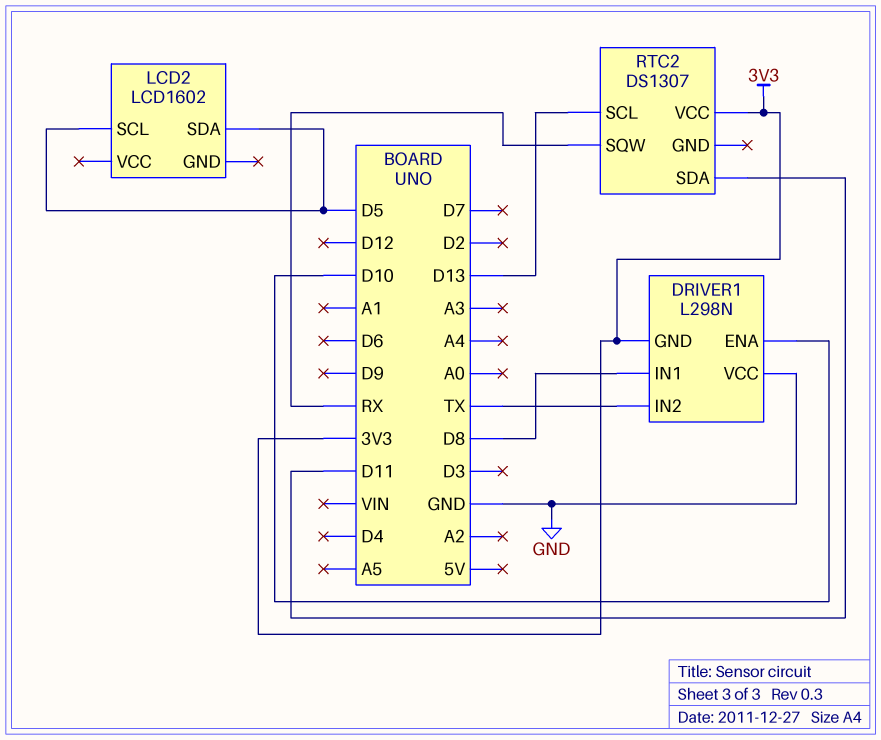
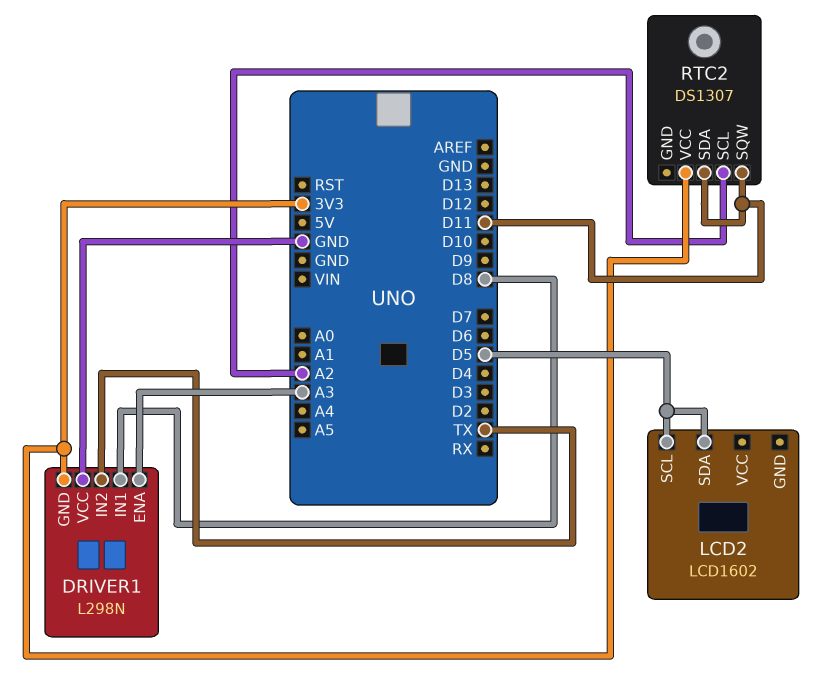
DRIVER1 pin ENA: D10 -> A3
RTC2 pin SCL: D13 -> A2
RTC2 pin SQW: RX -> D11

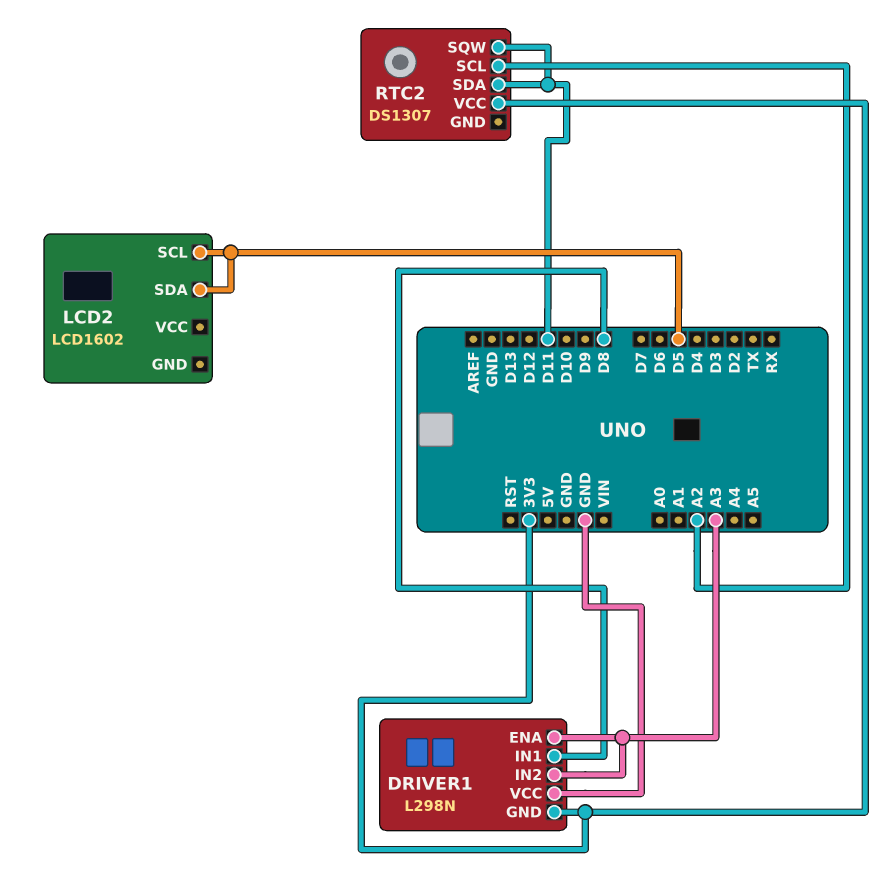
DRIVER1 pin IN2: TX -> A3

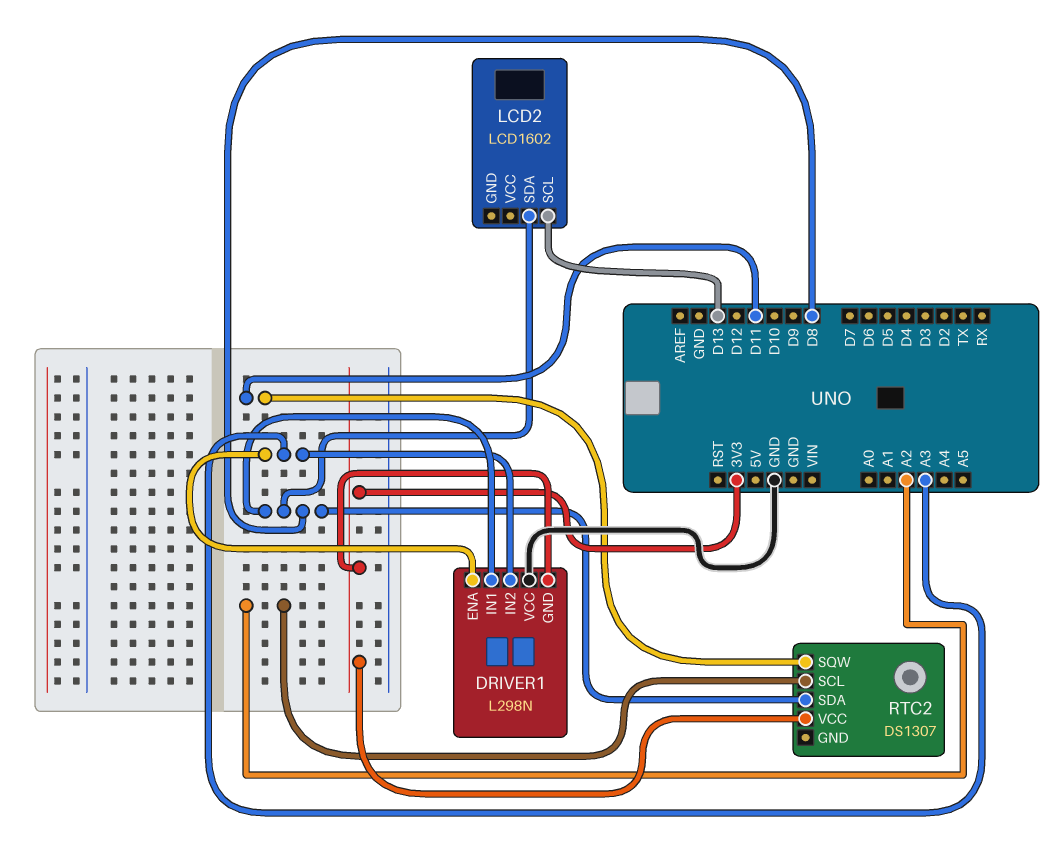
LCD2 pin SCL: D5 -> D13
LCD2 pin SDA: D5 -> D8
RTC2 pin SDA: D11 -> D8

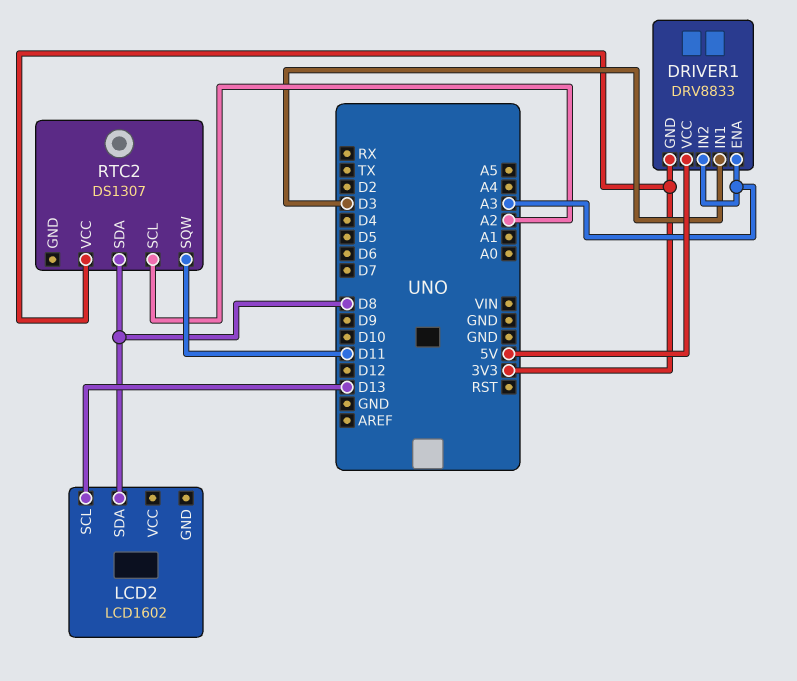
DRIVER1: L298N -> DRV8833
DRIVER1 pin IN1: D8 -> D3
DRIVER1 pin VCC: GND -> 5V

